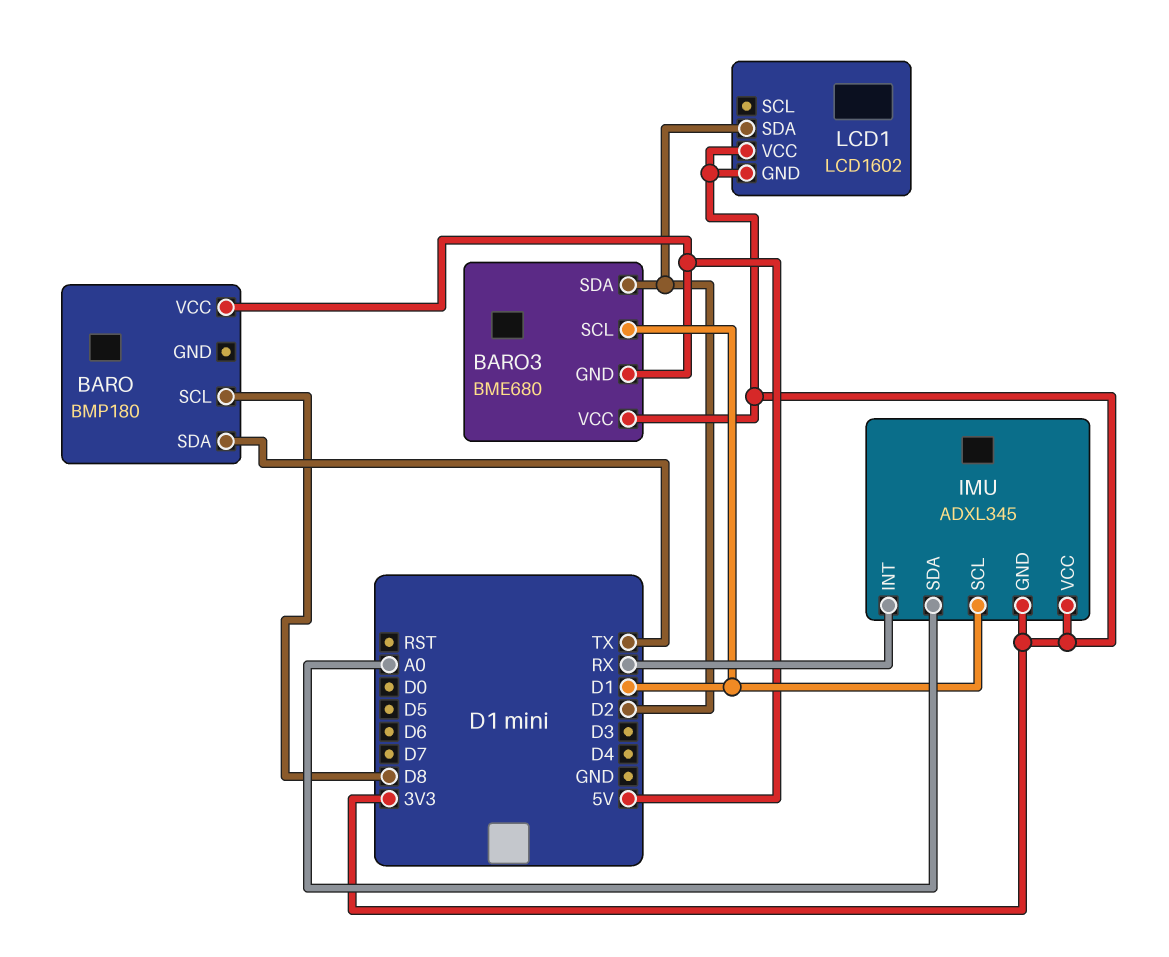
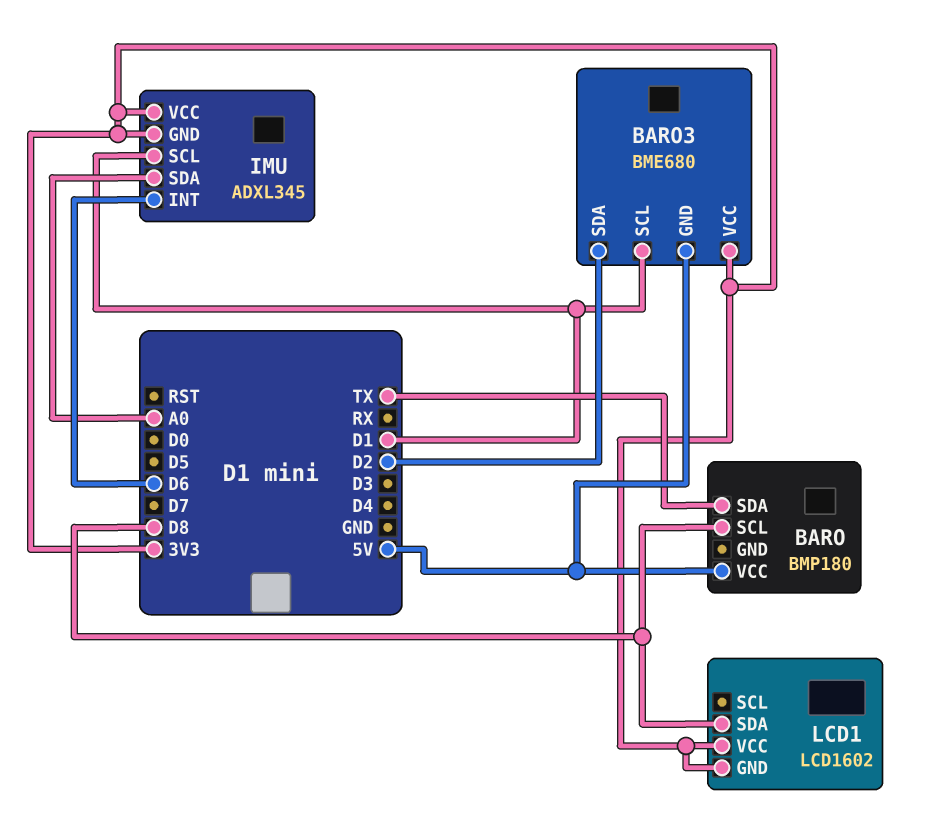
IMU pin INT: RX -> D6
LCD1 pin SDA: D2 -> D8

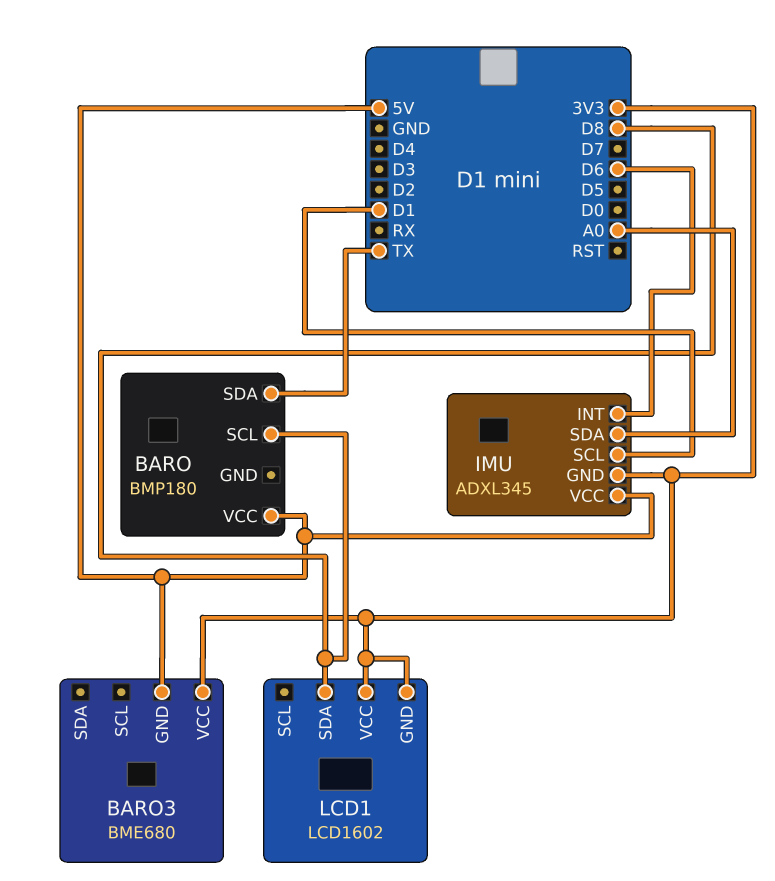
BARO3 pin SCL: D1 -> none
BARO3 pin SDA: D2 -> none
IMU pin VCC: 3V3 -> 5V

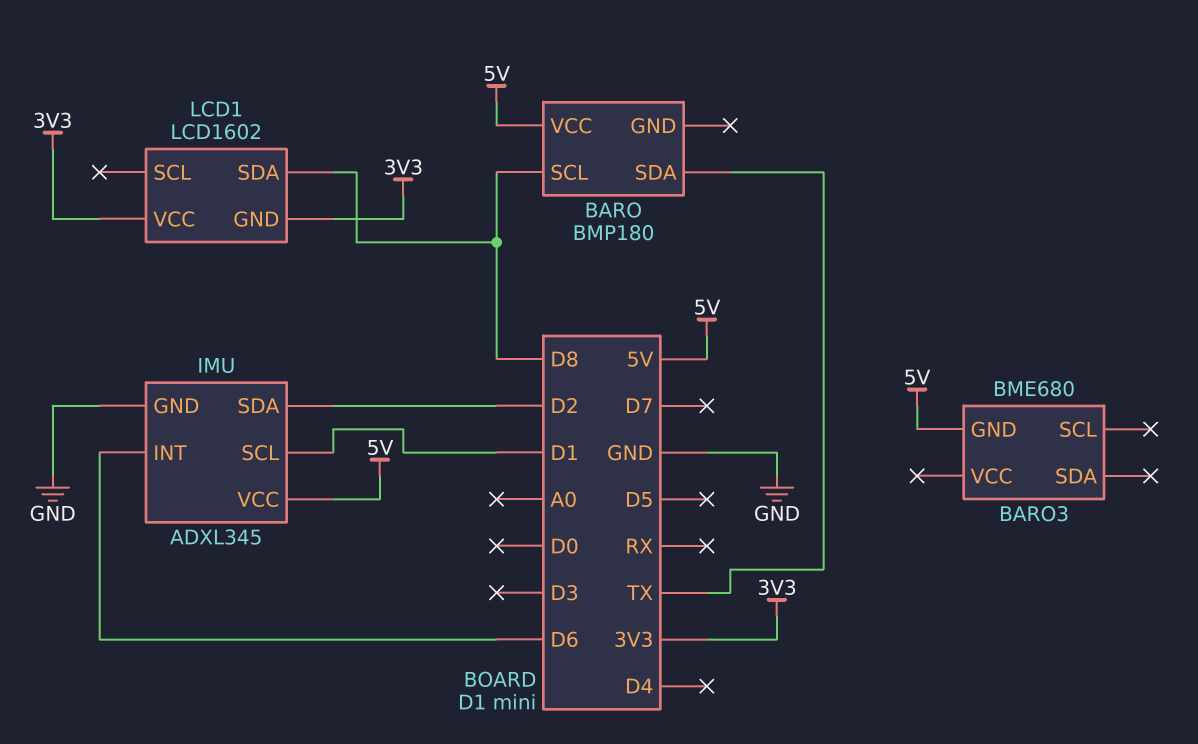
BARO3 pin VCC: 3V3 -> none
IMU pin GND: 3V3 -> GND
IMU pin SDA: A0 -> D2

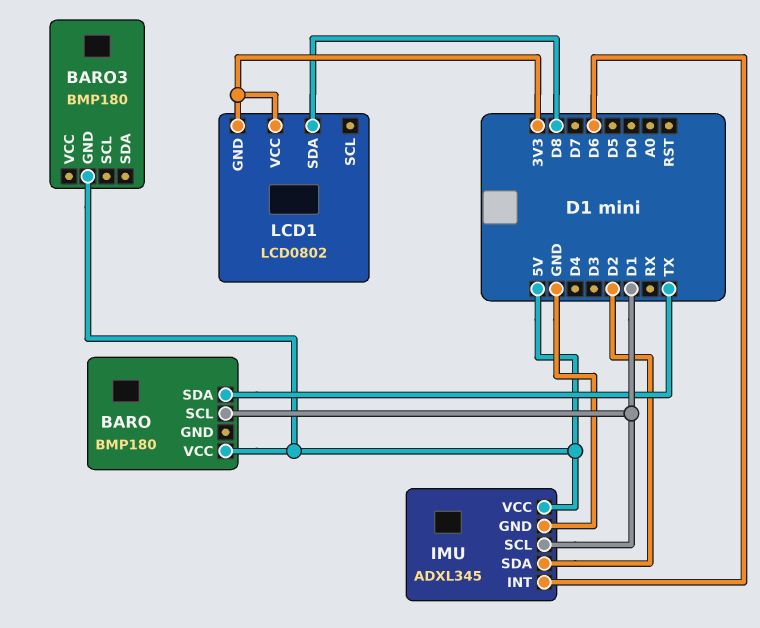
BARO pin SCL: D8 -> D1
BARO3: BME680 -> BMP180
LCD1: LCD1602 -> LCD0802

